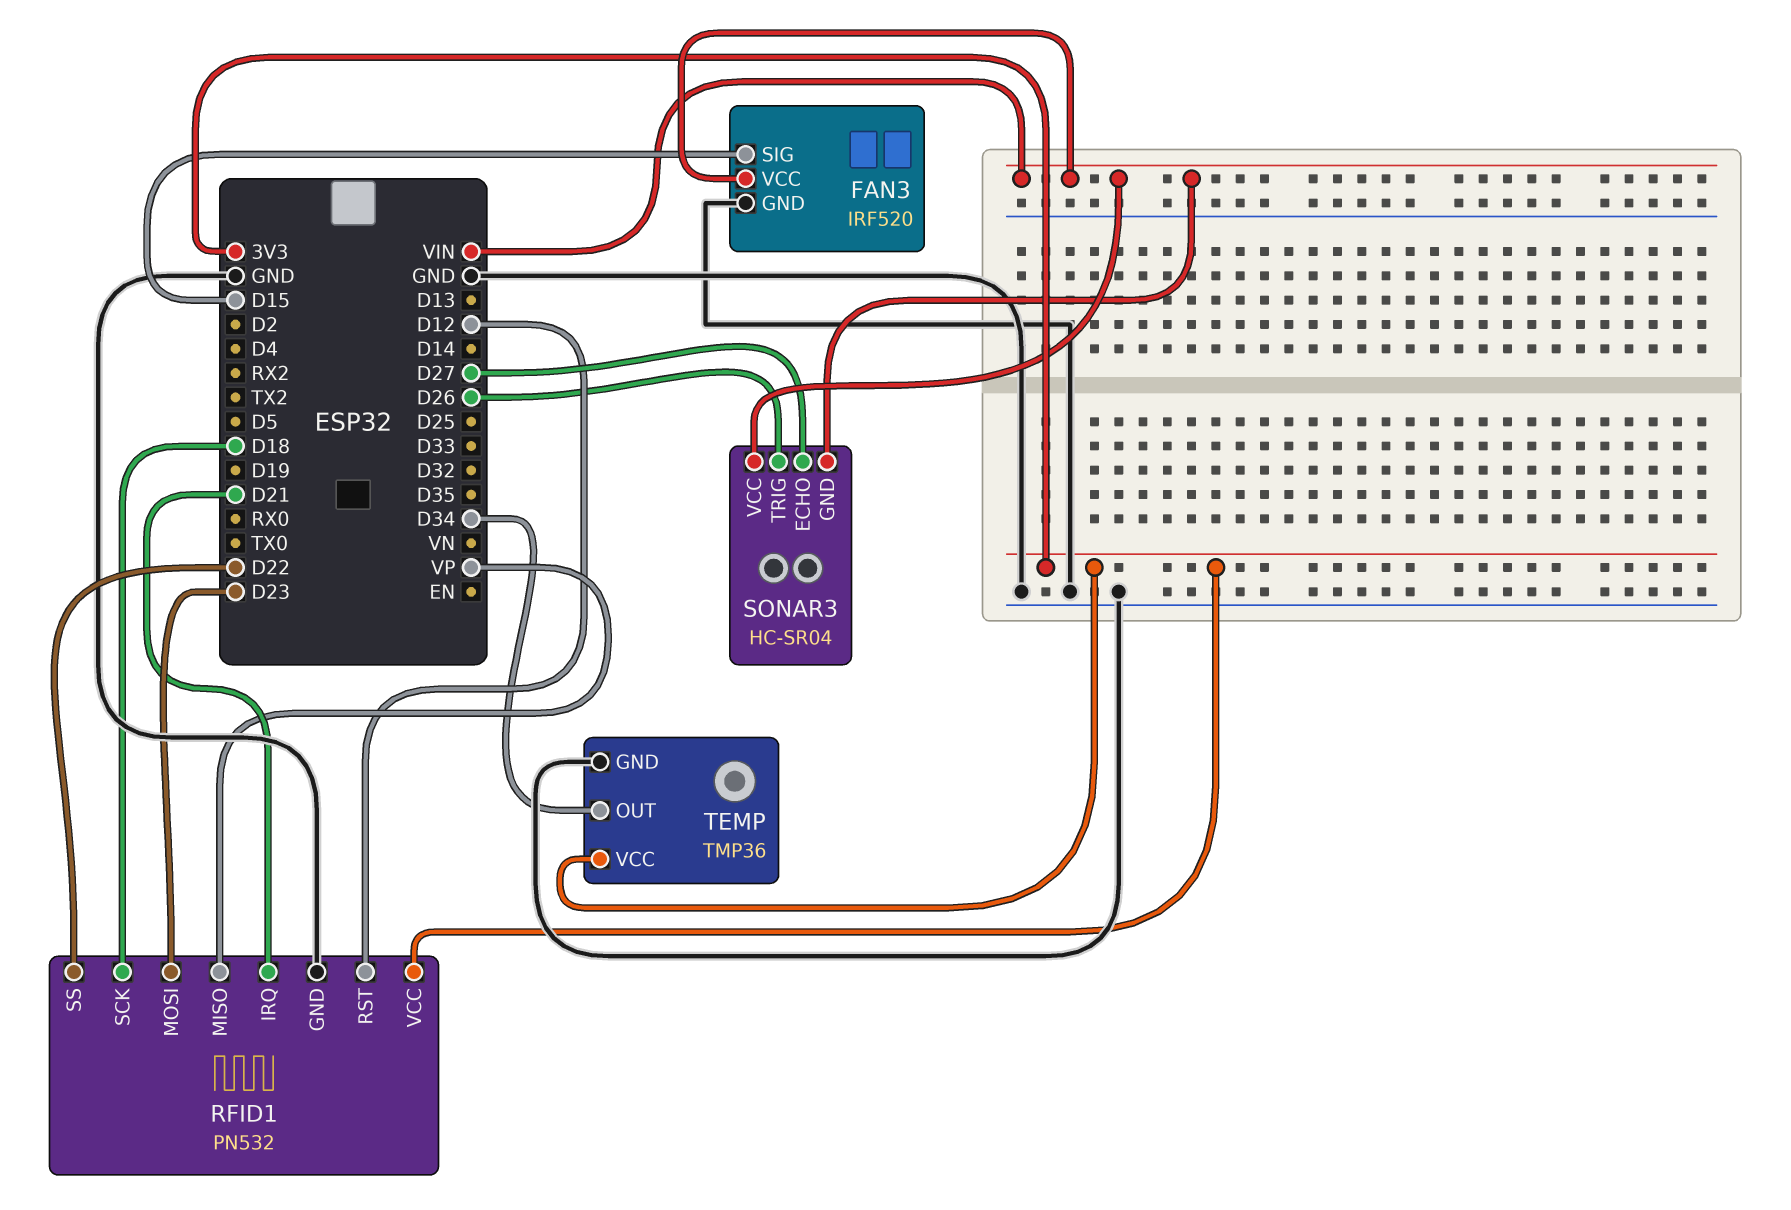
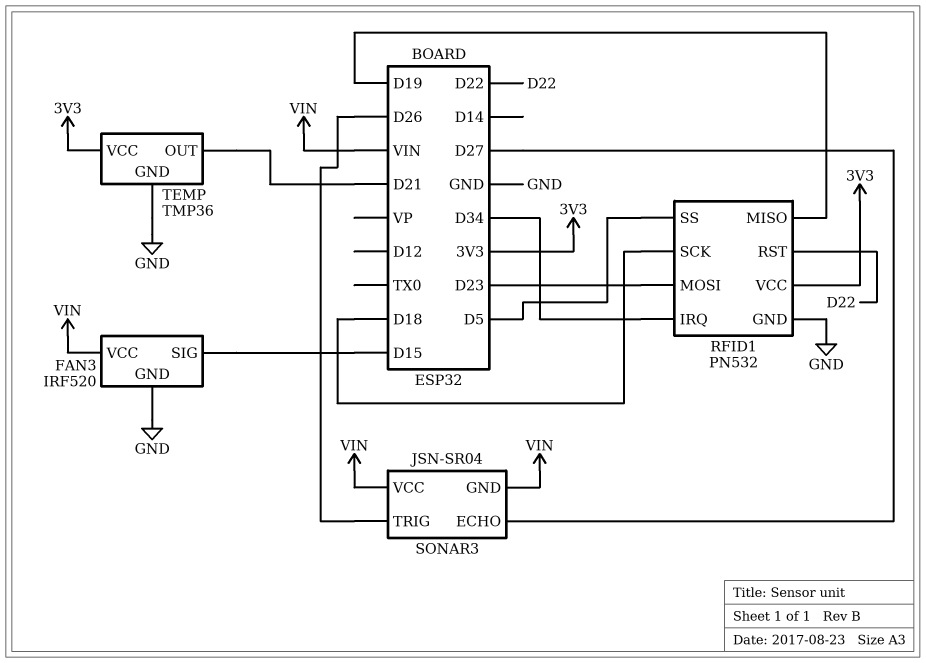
RFID1 pin IRQ: D21 -> D34
RFID1 pin MISO: VP -> D19
RFID1 pin RST: D12 -> D22
RFID1 pin SS: D22 -> D5
SONAR3: HC-SR04 -> JSN-SR04
TEMP pin OUT: D34 -> D21

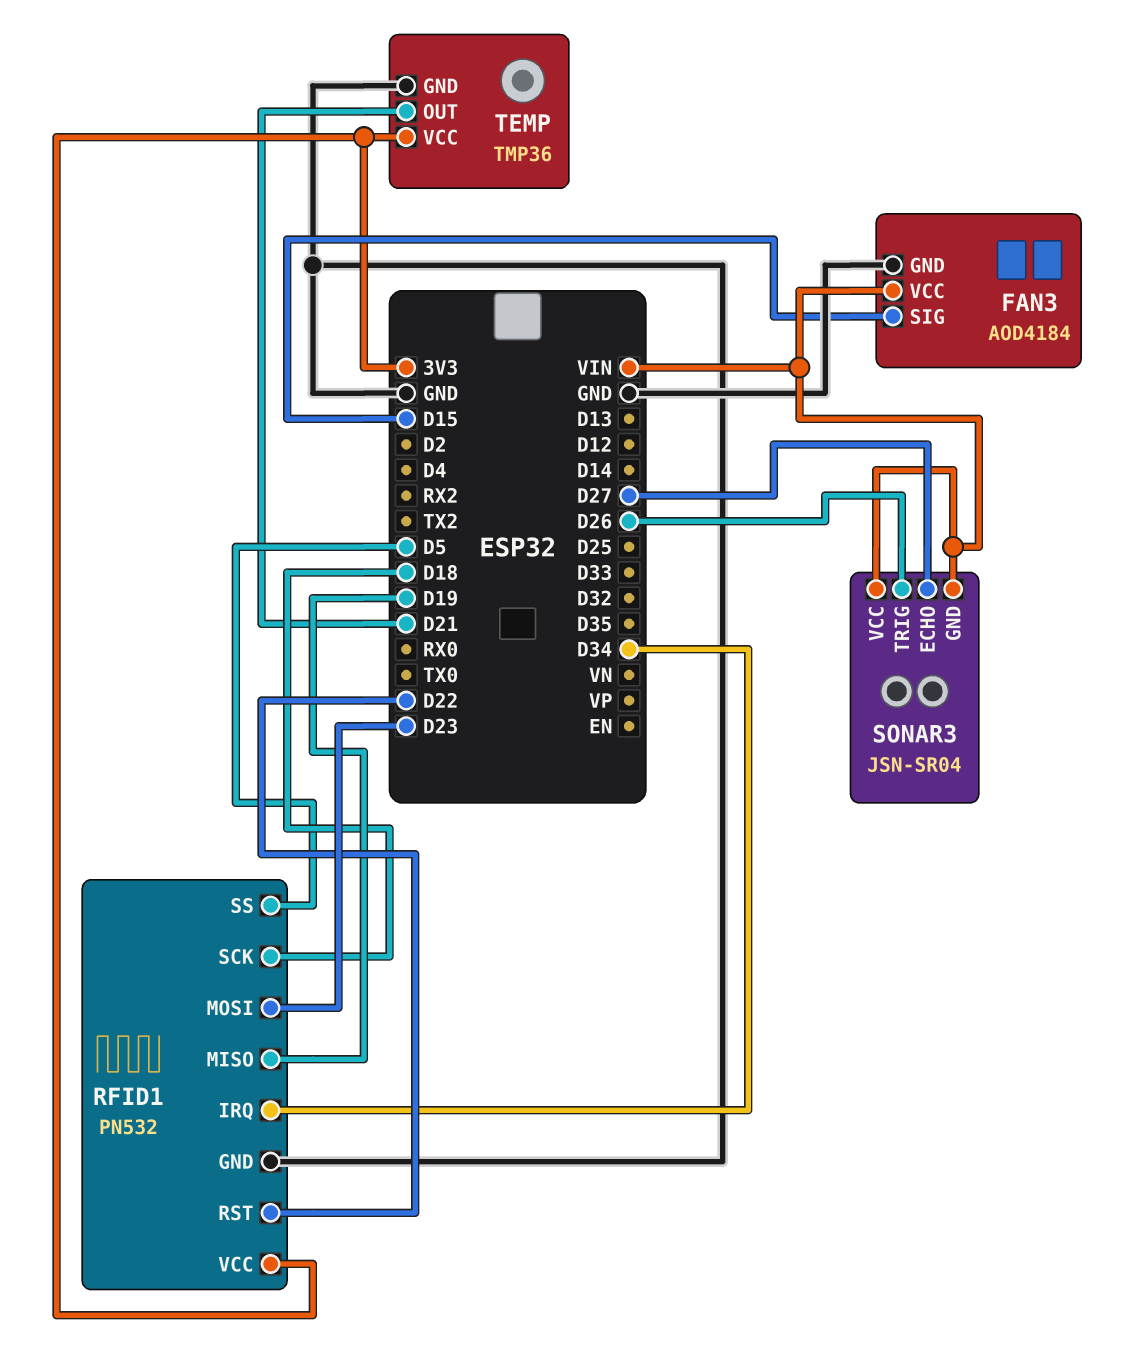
FAN3: IRF520 -> AOD4184

